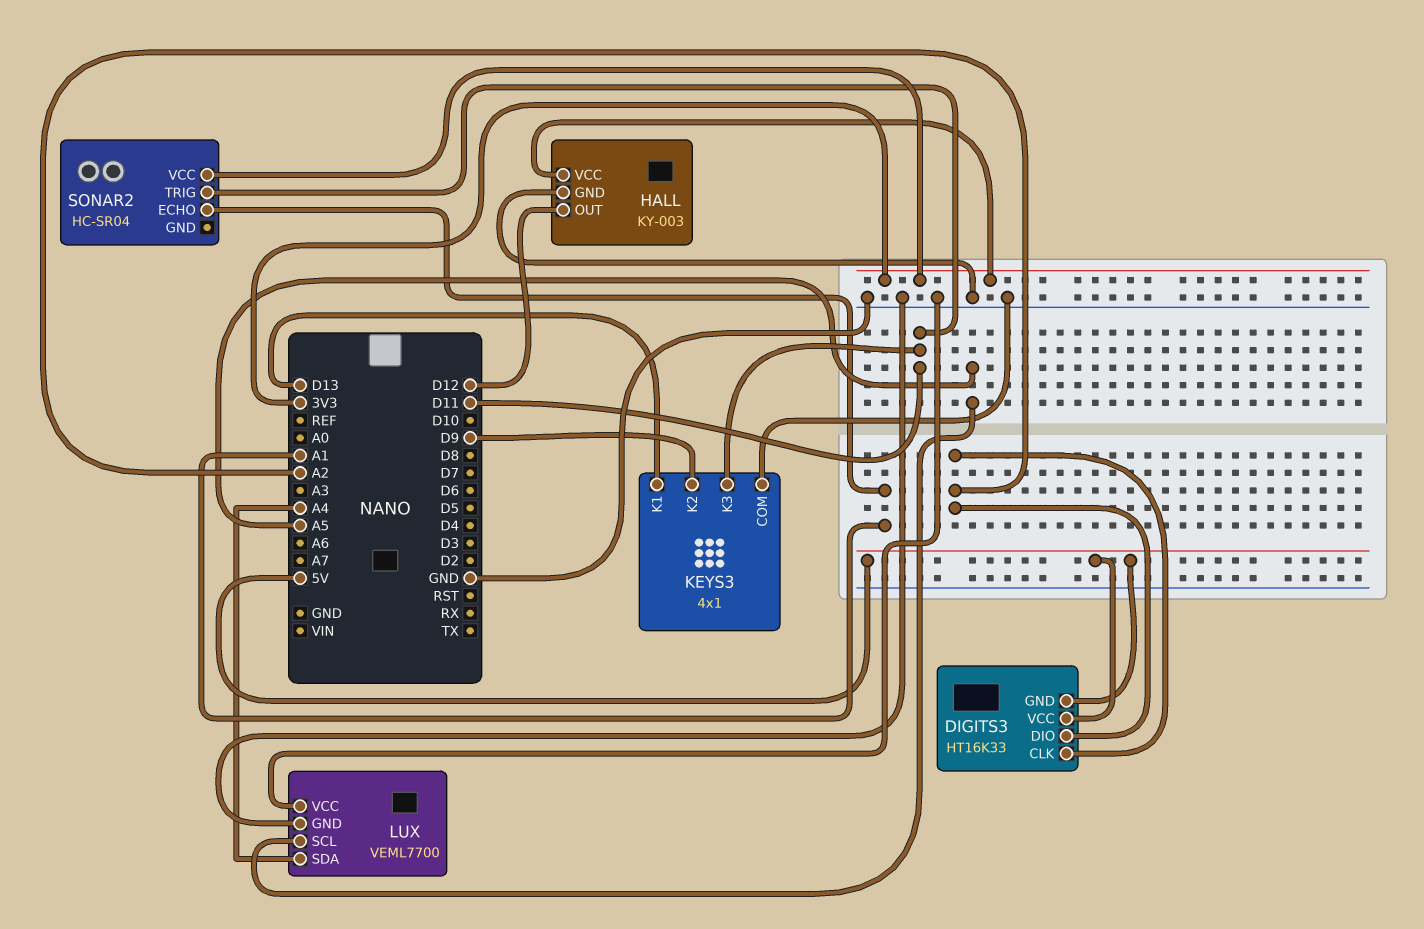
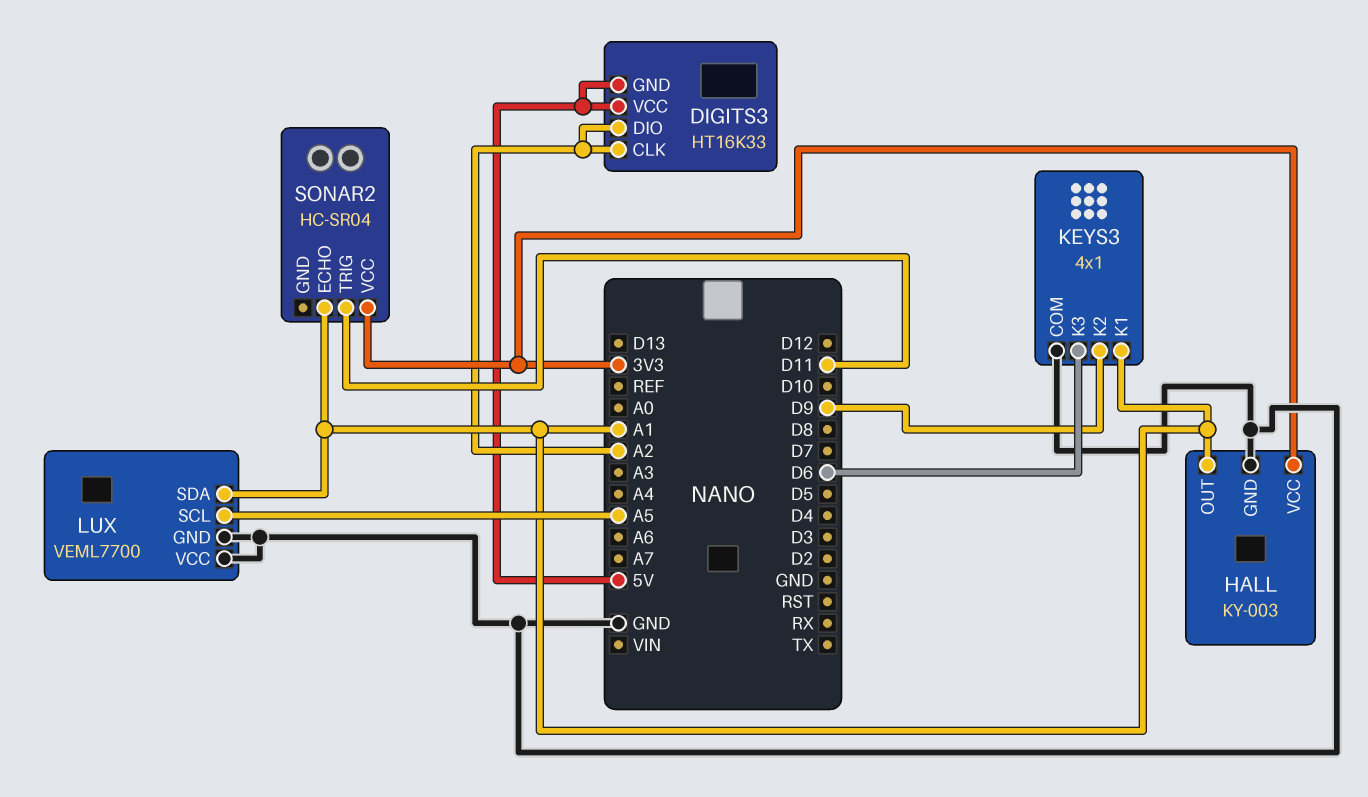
HALL pin OUT: D12 -> A1
KEYS3 pin K1: D13 -> A1
KEYS3 pin K3: D11 -> D6
LUX pin SDA: A4 -> A1

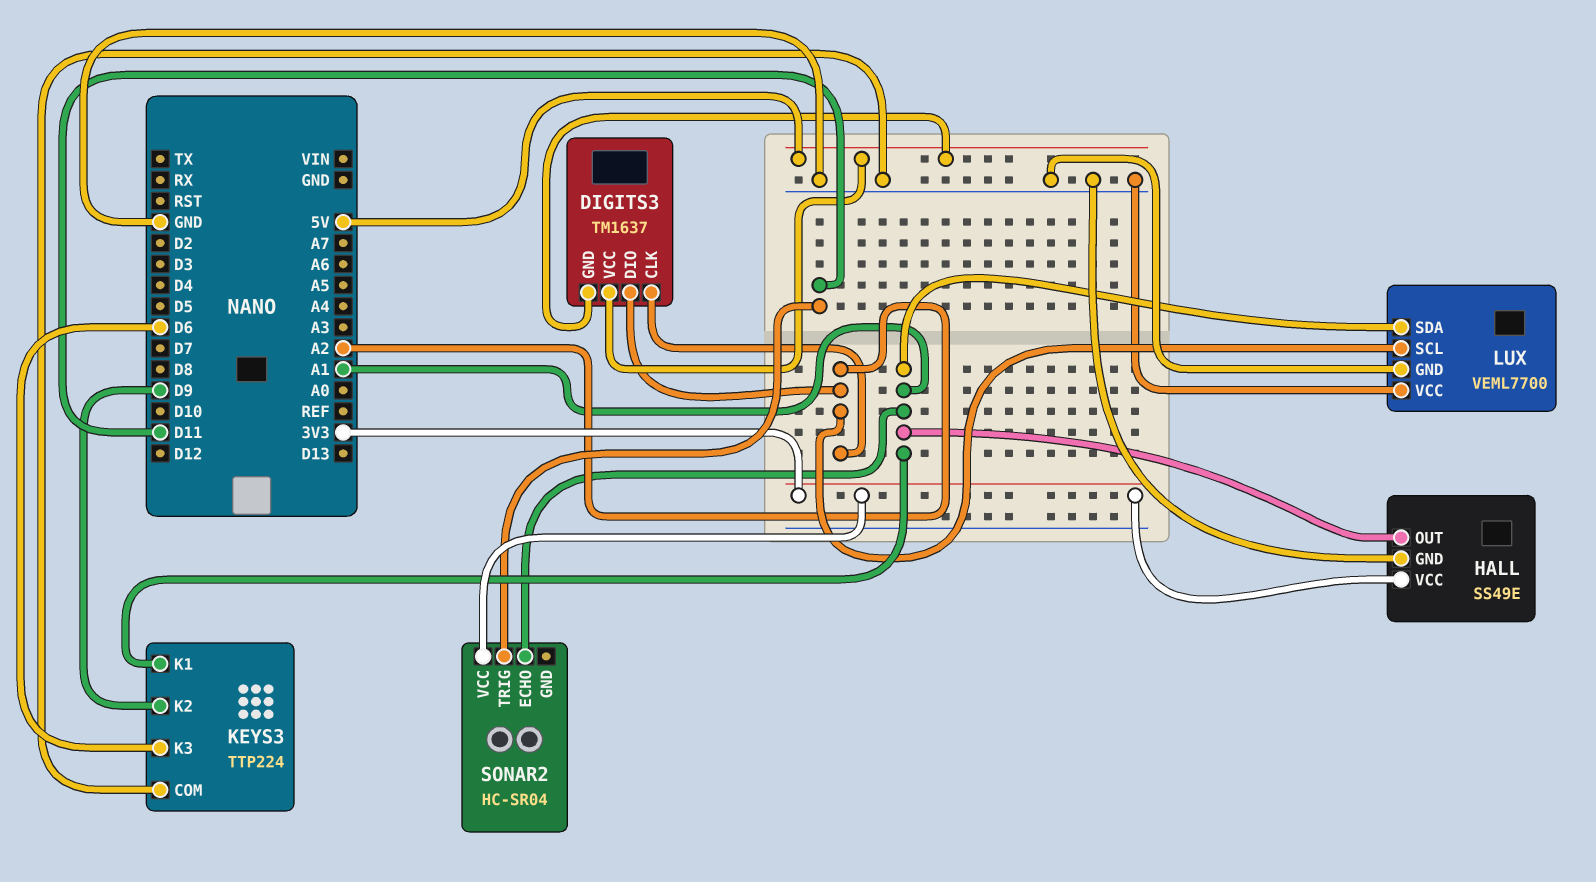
DIGITS3: HT16K33 -> TM1637
HALL: KY-003 -> SS49E
KEYS3: 4x1 -> TTP224
LUX pin SCL: A5 -> A2

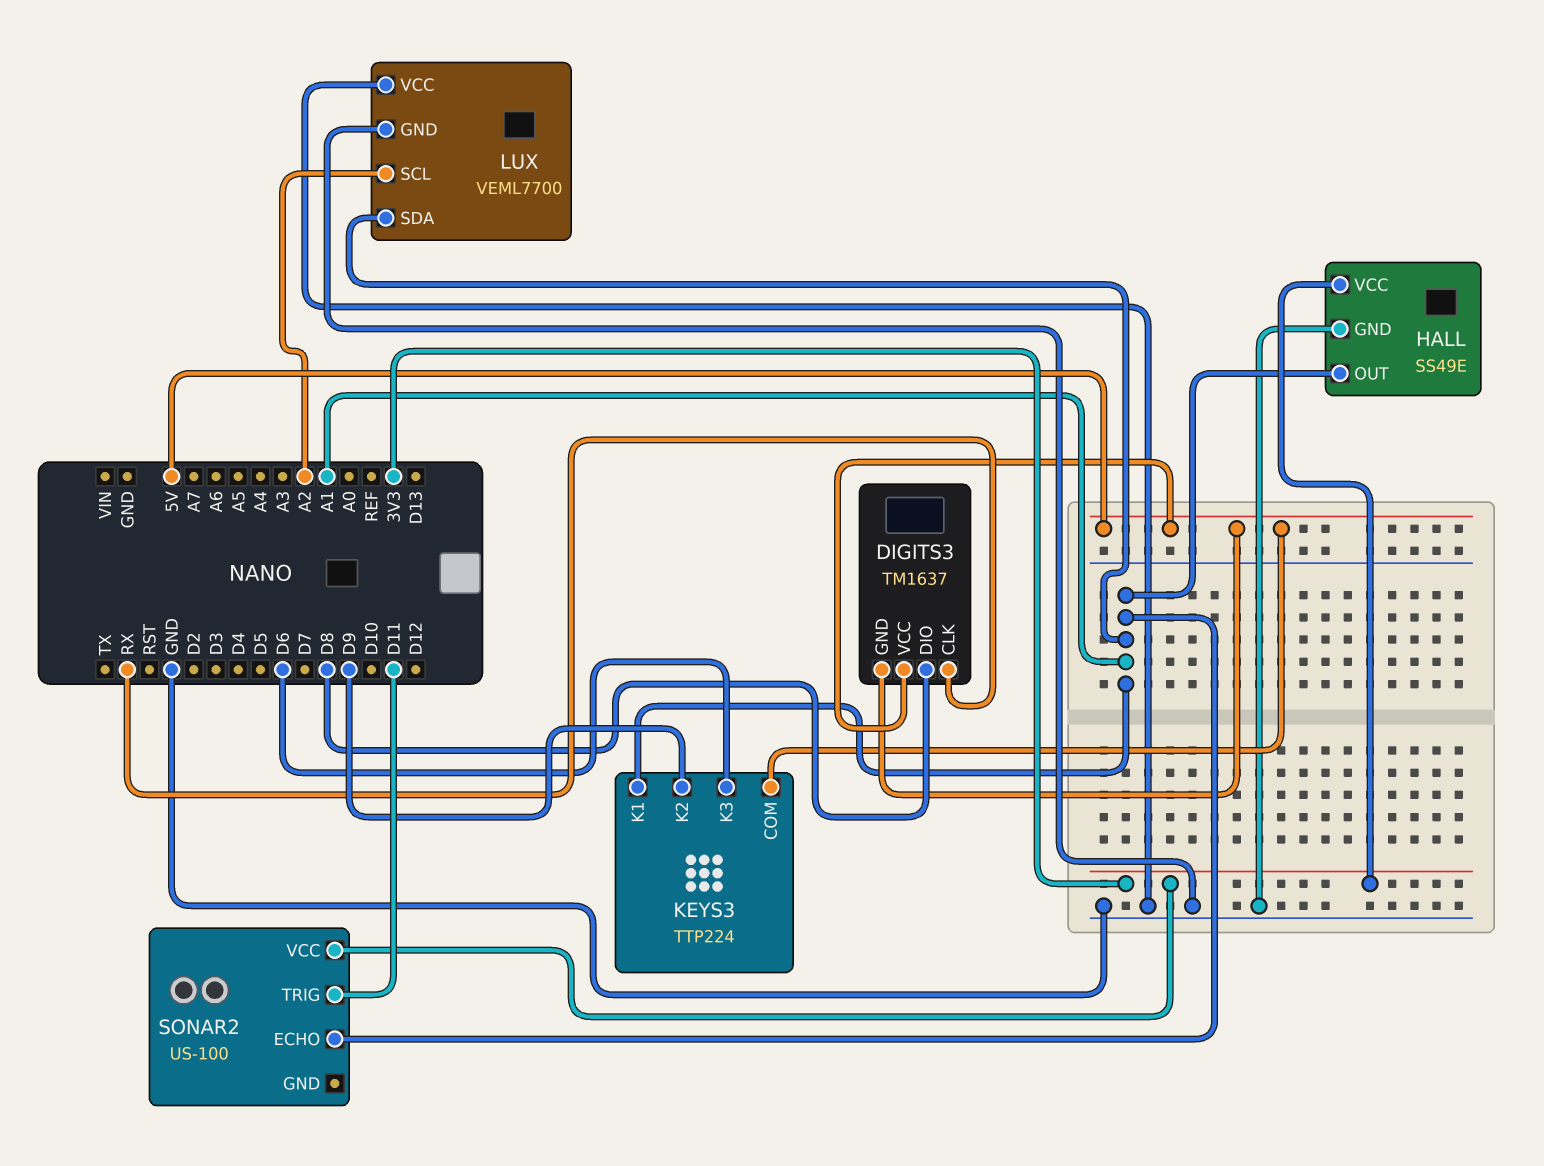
DIGITS3 pin CLK: A2 -> RX
DIGITS3 pin DIO: A2 -> D8
KEYS3 pin COM: GND -> 5V
SONAR2: HC-SR04 -> US-100

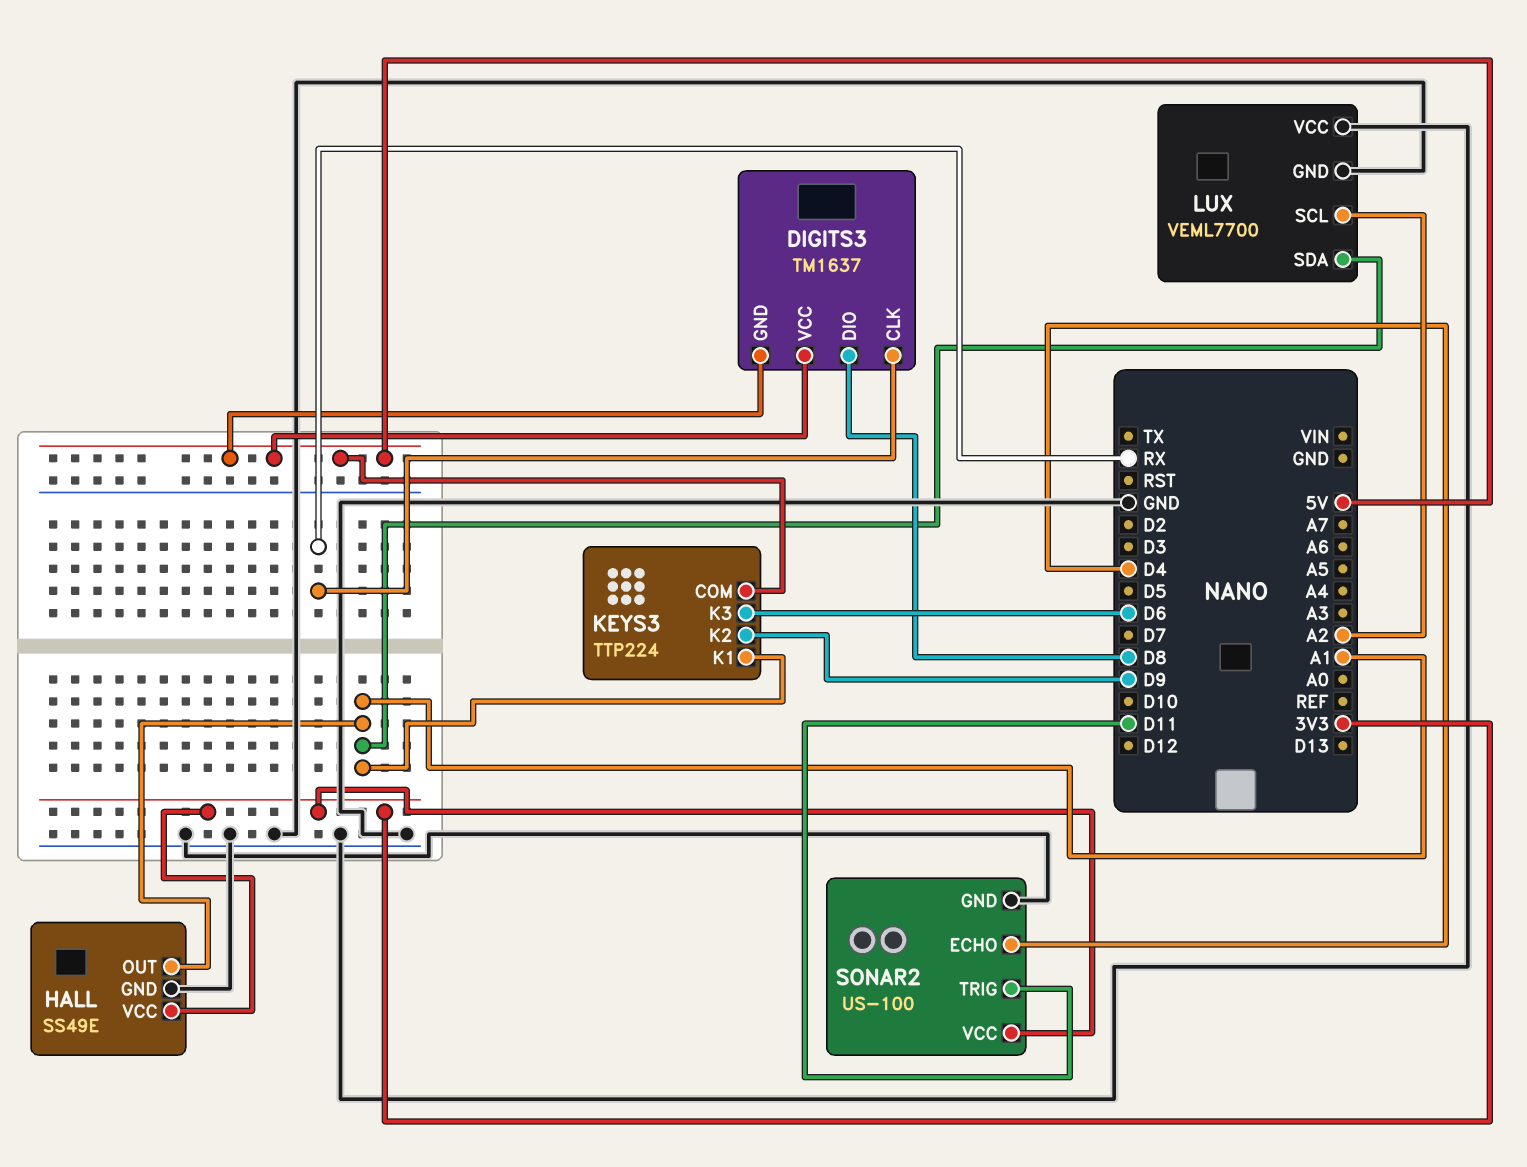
SONAR2 pin ECHO: A1 -> D4
SONAR2 pin GND: none -> GND

